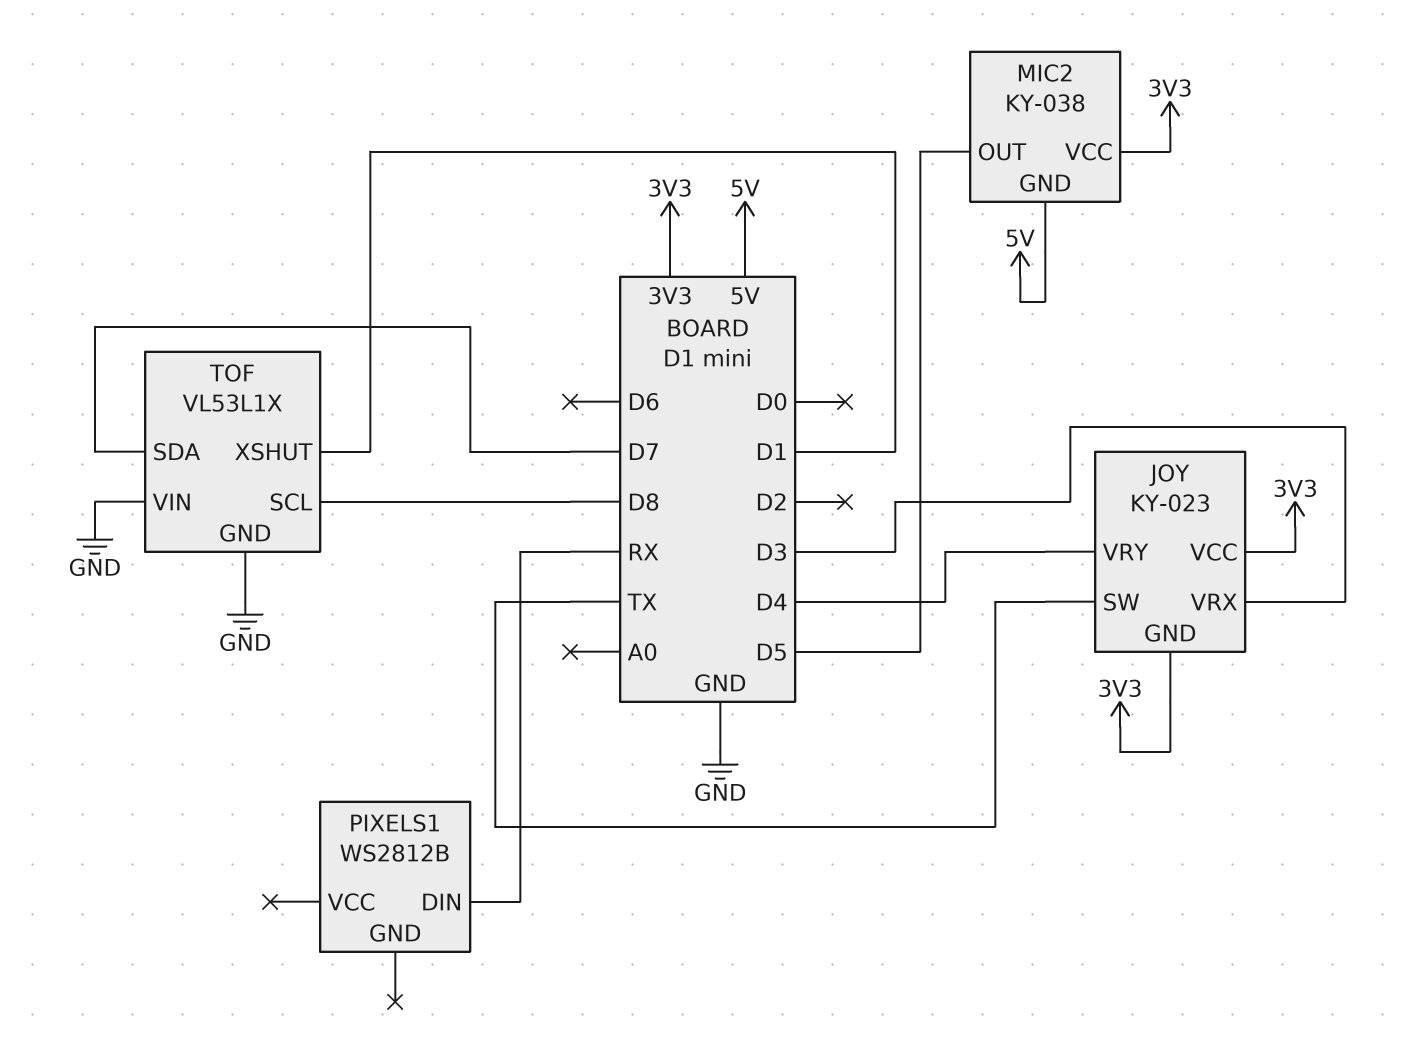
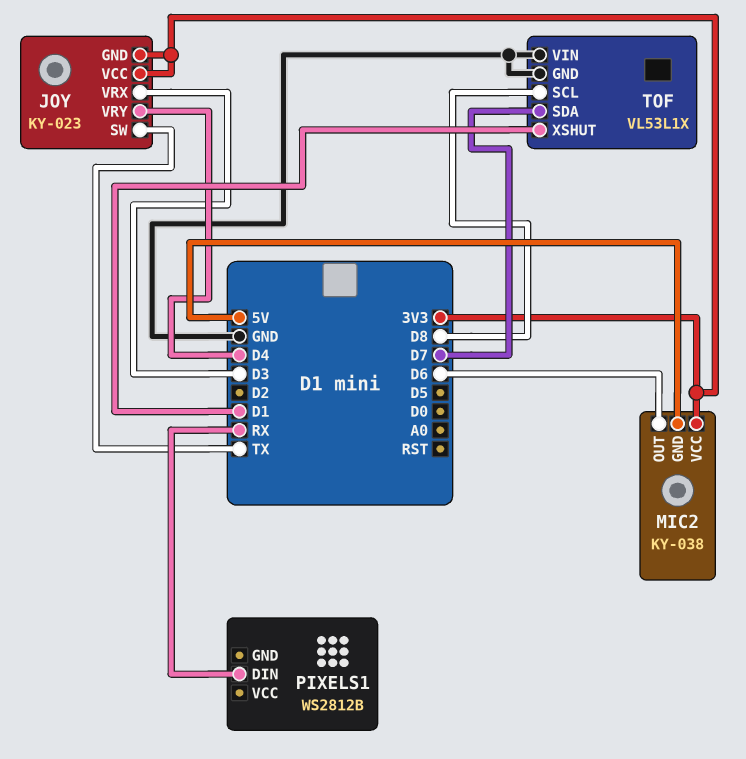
MIC2 pin OUT: D5 -> D6

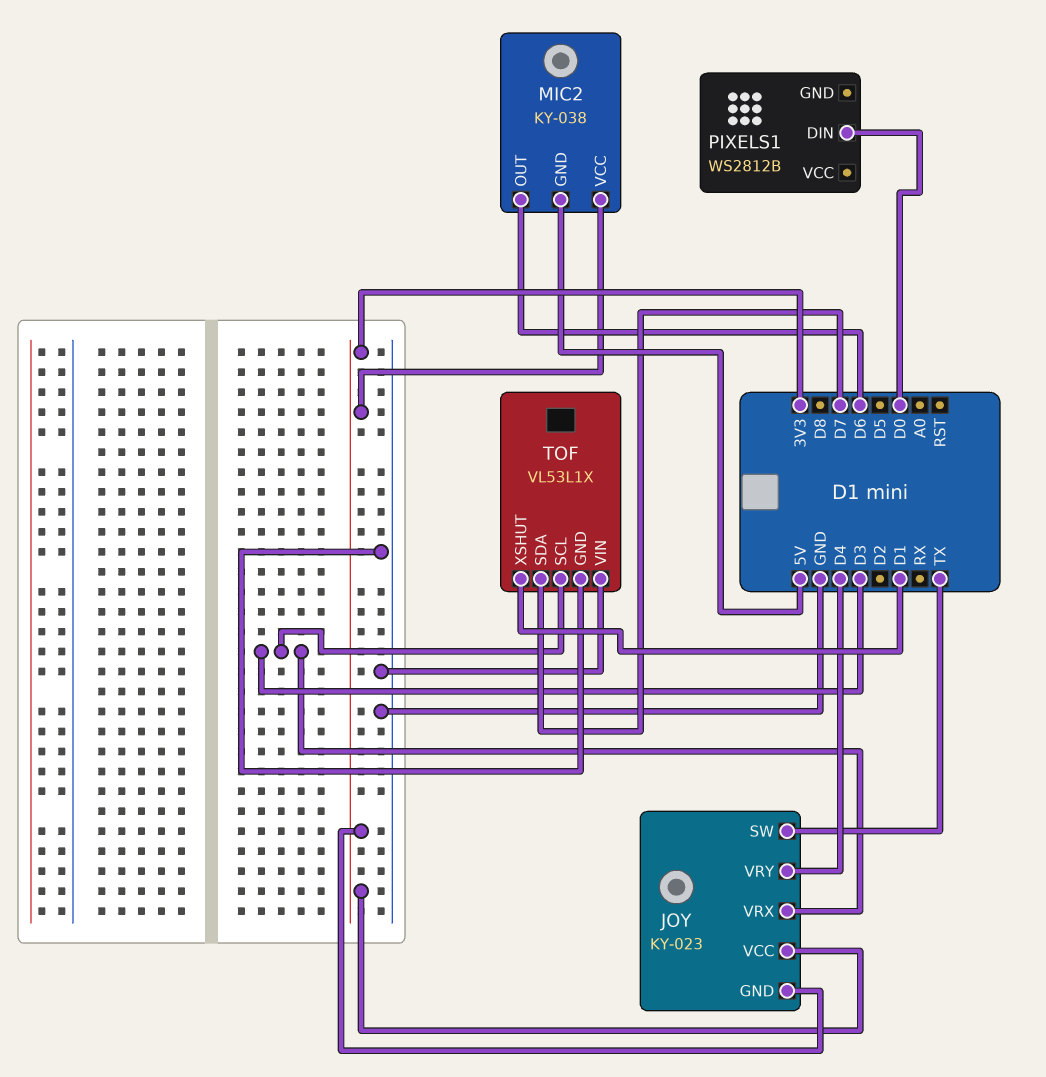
PIXELS1 pin DIN: RX -> D0
TOF pin SCL: D8 -> D3

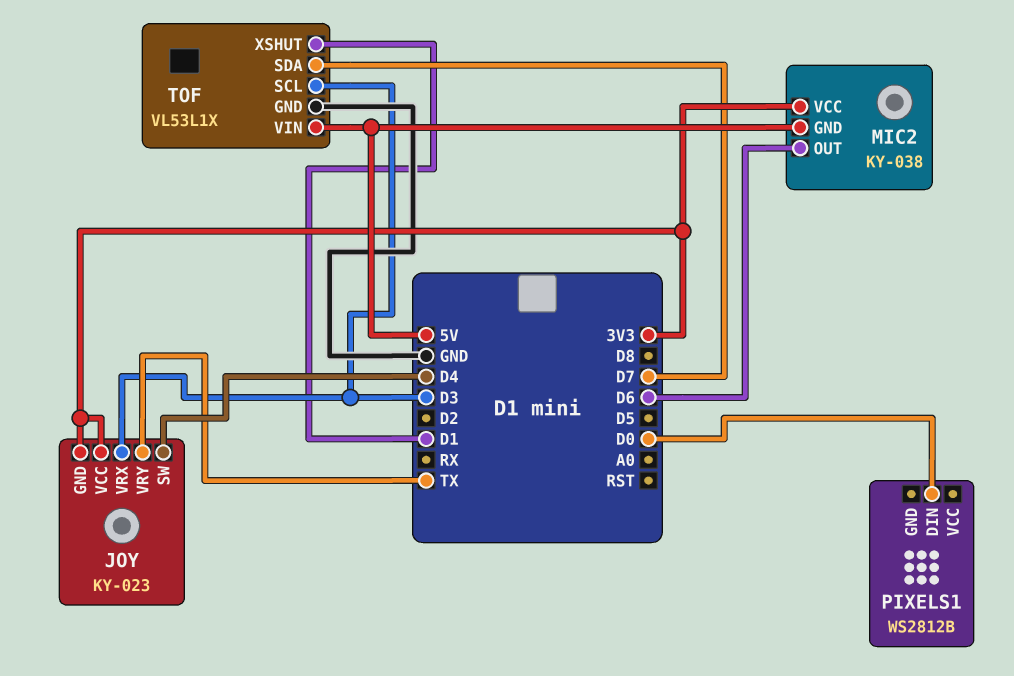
JOY pin SW: TX -> D4
JOY pin VRY: D4 -> TX
TOF pin VIN: GND -> 5V

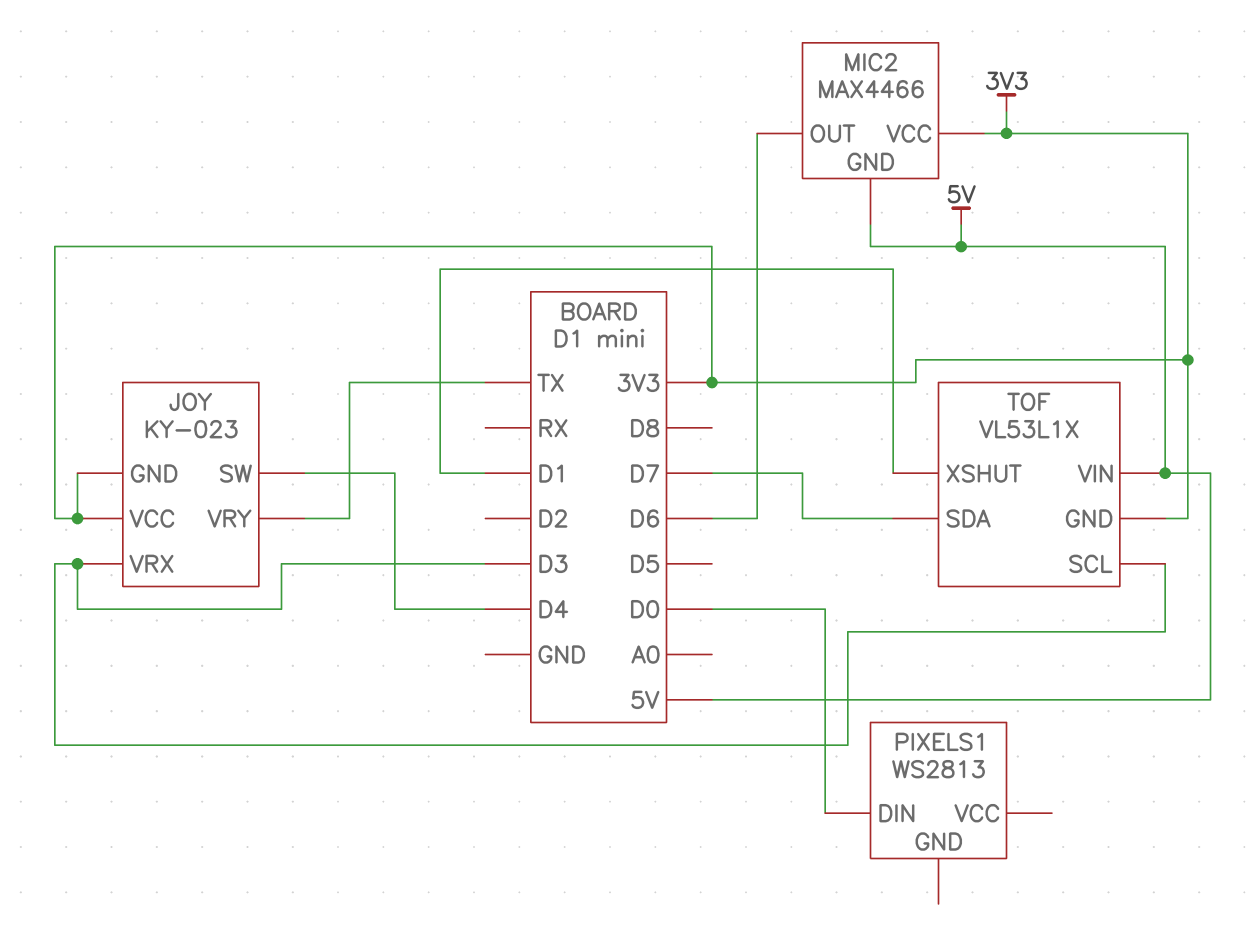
MIC2: KY-038 -> MAX4466
PIXELS1: WS2812B -> WS2813
TOF pin GND: GND -> 3V3

